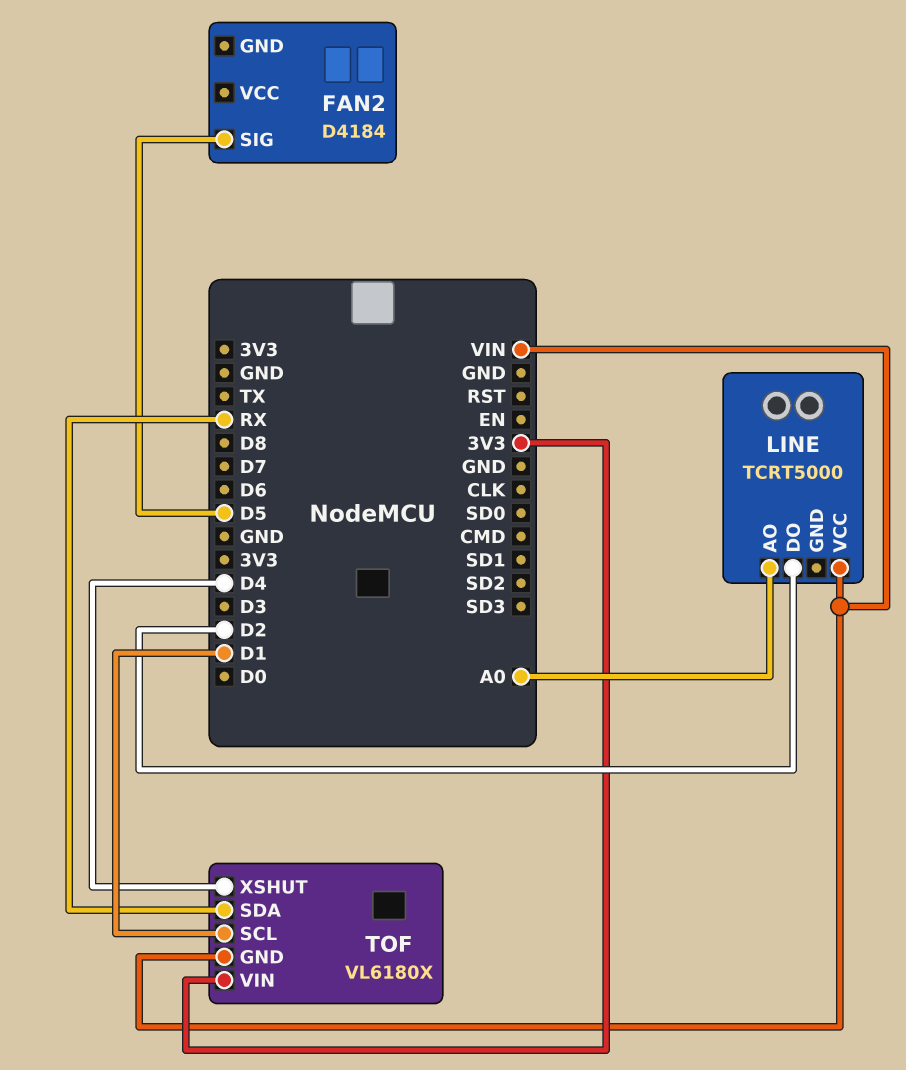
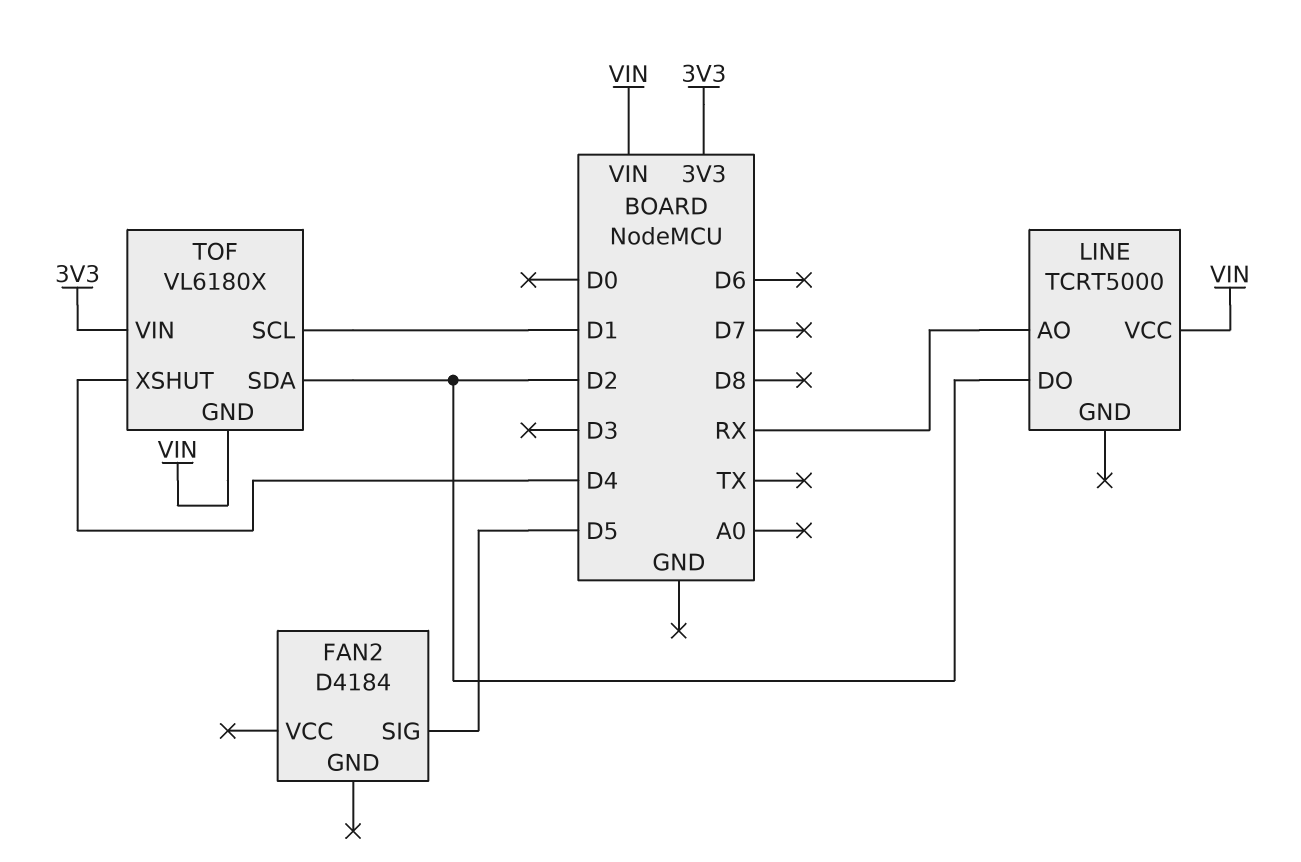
LINE pin AO: A0 -> RX
TOF pin SDA: RX -> D2

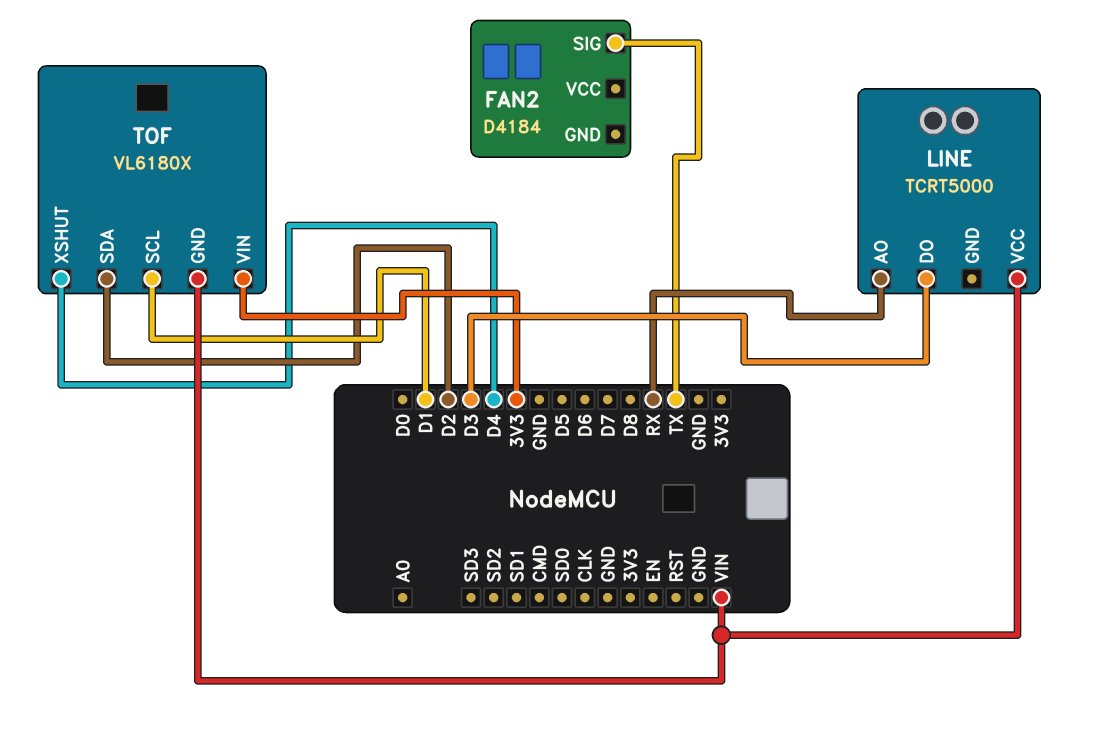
FAN2 pin SIG: D5 -> TX
LINE pin DO: D2 -> D3

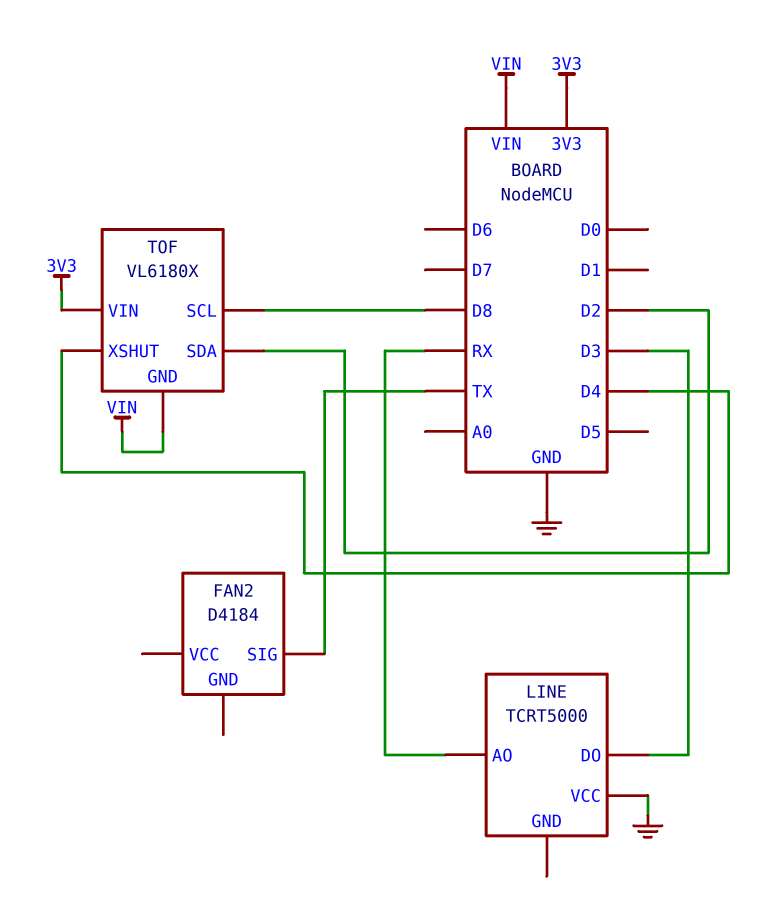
LINE pin VCC: VIN -> GND
TOF pin SCL: D1 -> D8

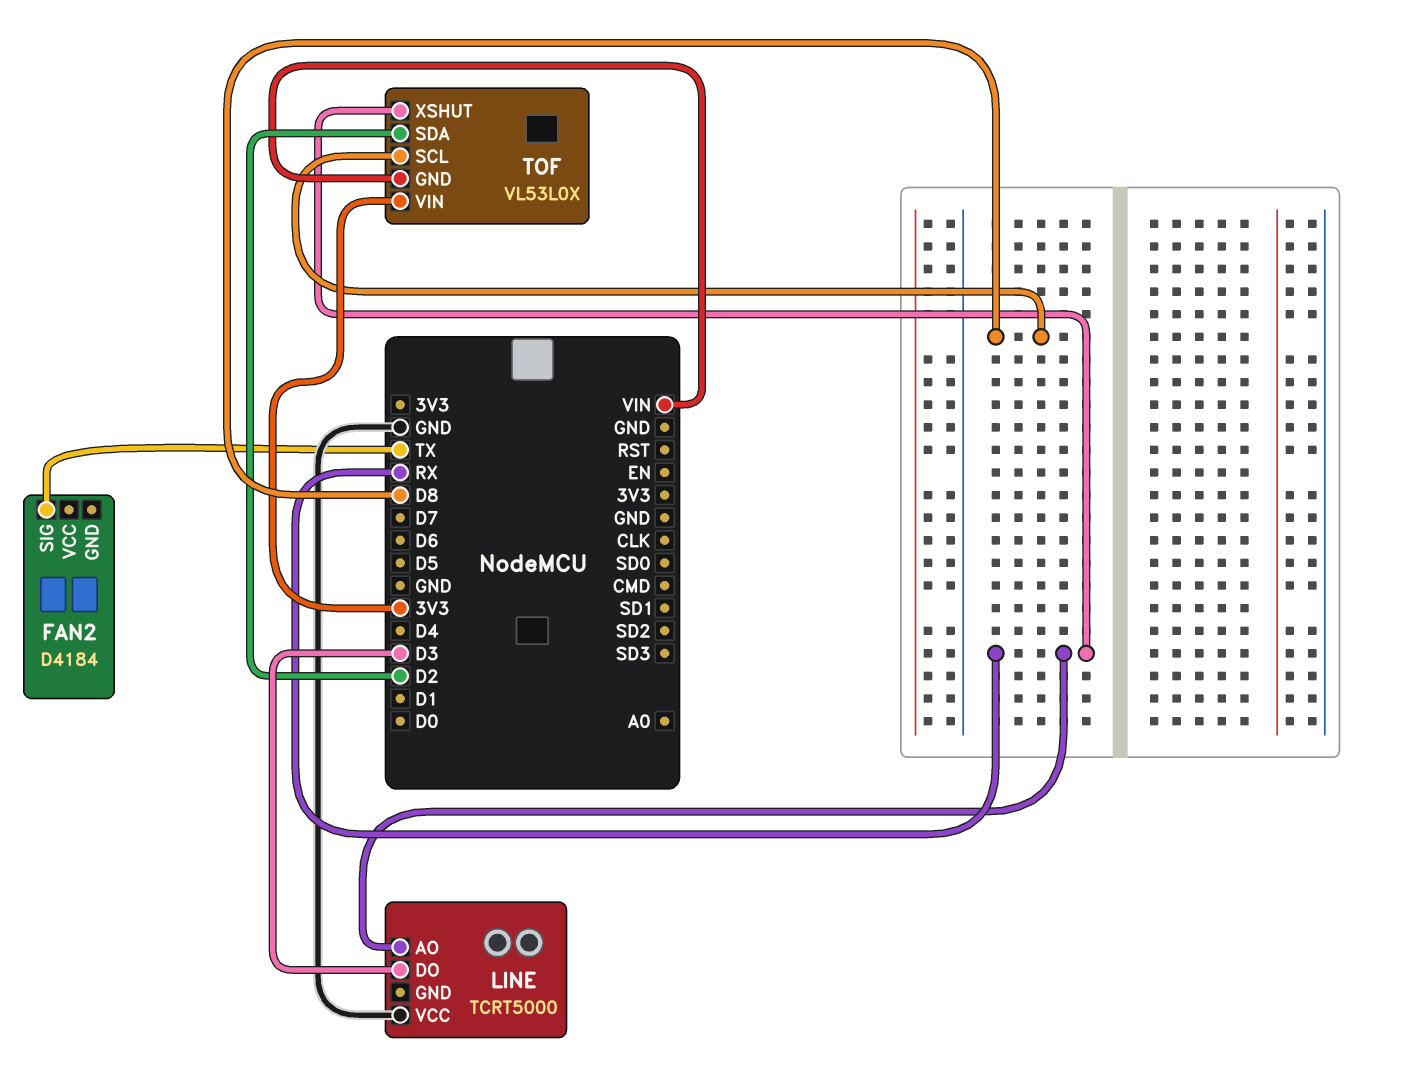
TOF: VL6180X -> VL53L0X
TOF pin XSHUT: D4 -> RX

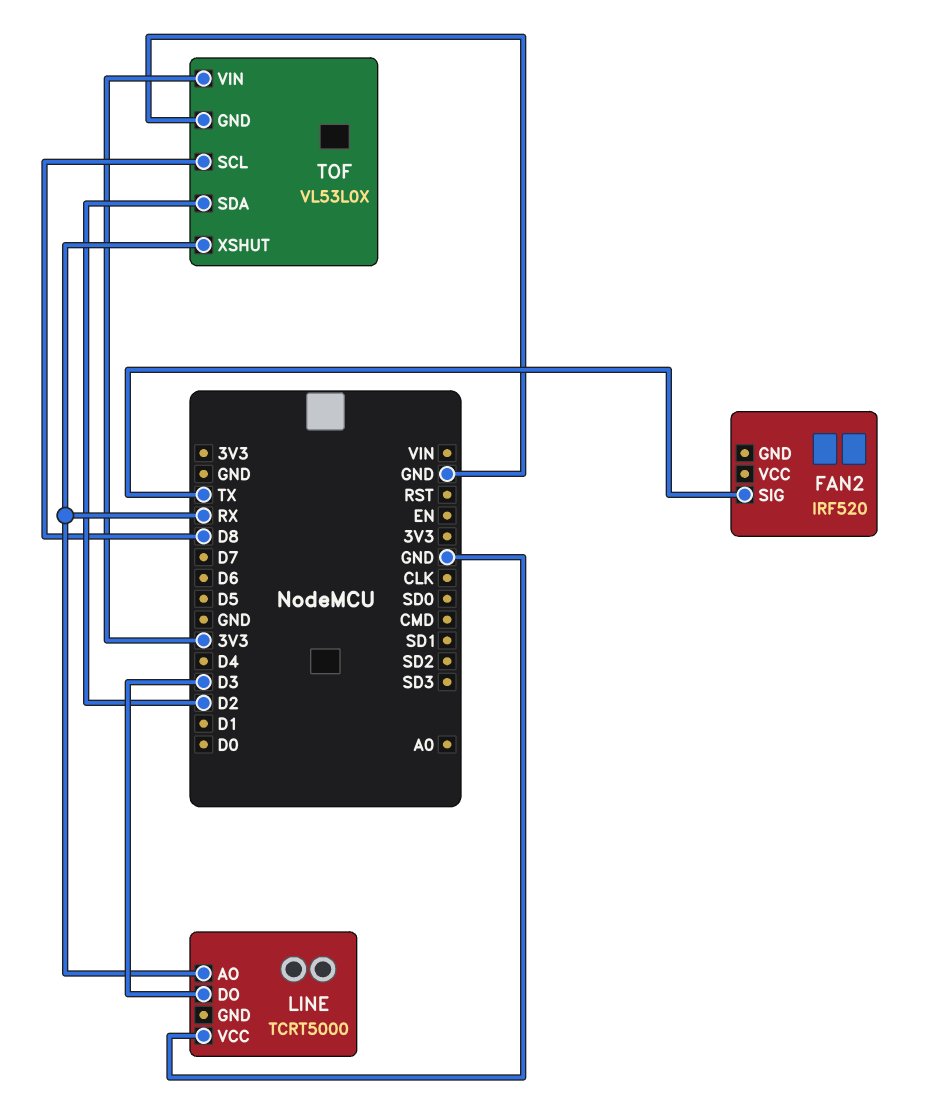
FAN2: D4184 -> IRF520
TOF pin GND: VIN -> GND

